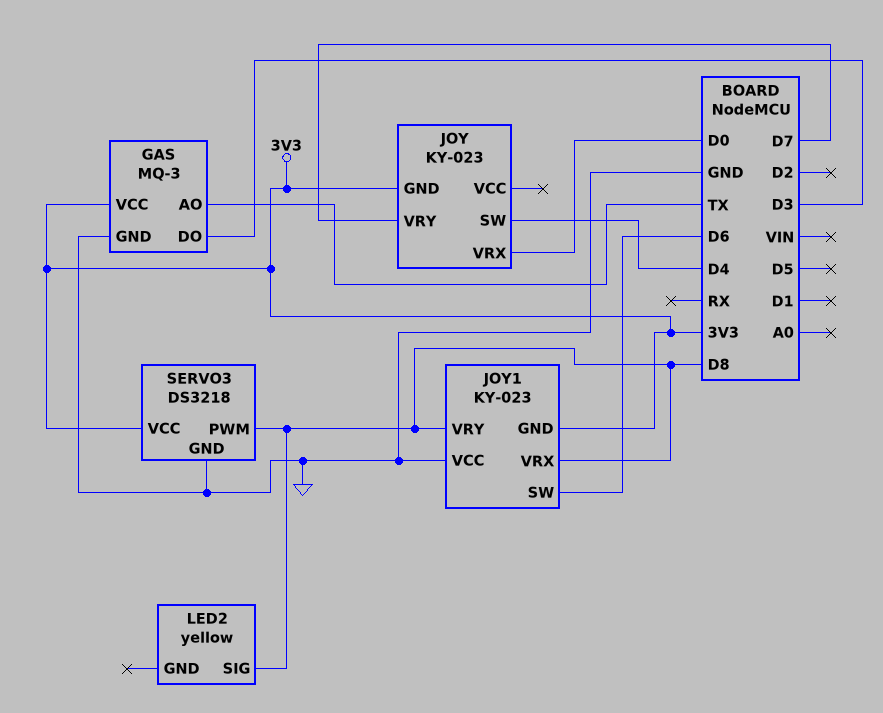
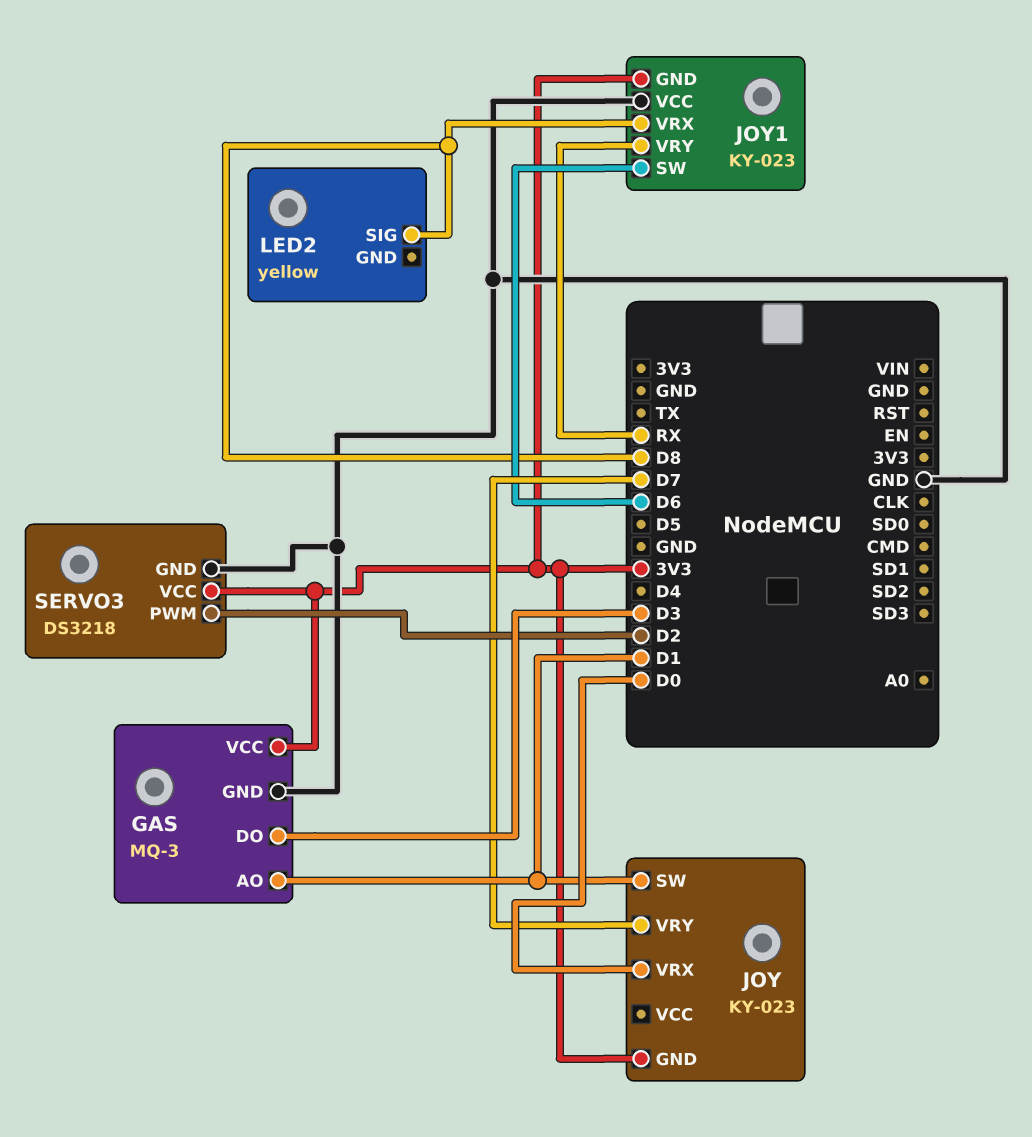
GAS pin AO: TX -> D1
JOY pin SW: D4 -> D1
JOY1 pin VRY: D8 -> RX
SERVO3 pin PWM: D8 -> D2

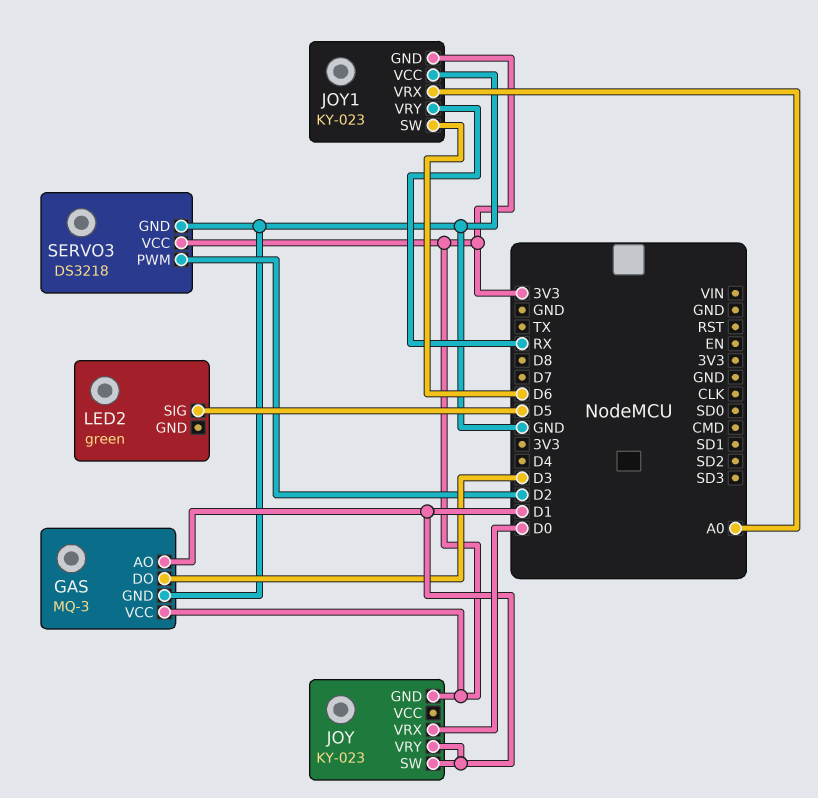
JOY pin VRY: D7 -> D1
JOY1 pin VRX: D8 -> A0
LED2: yellow -> green
LED2 pin SIG: D8 -> D5

